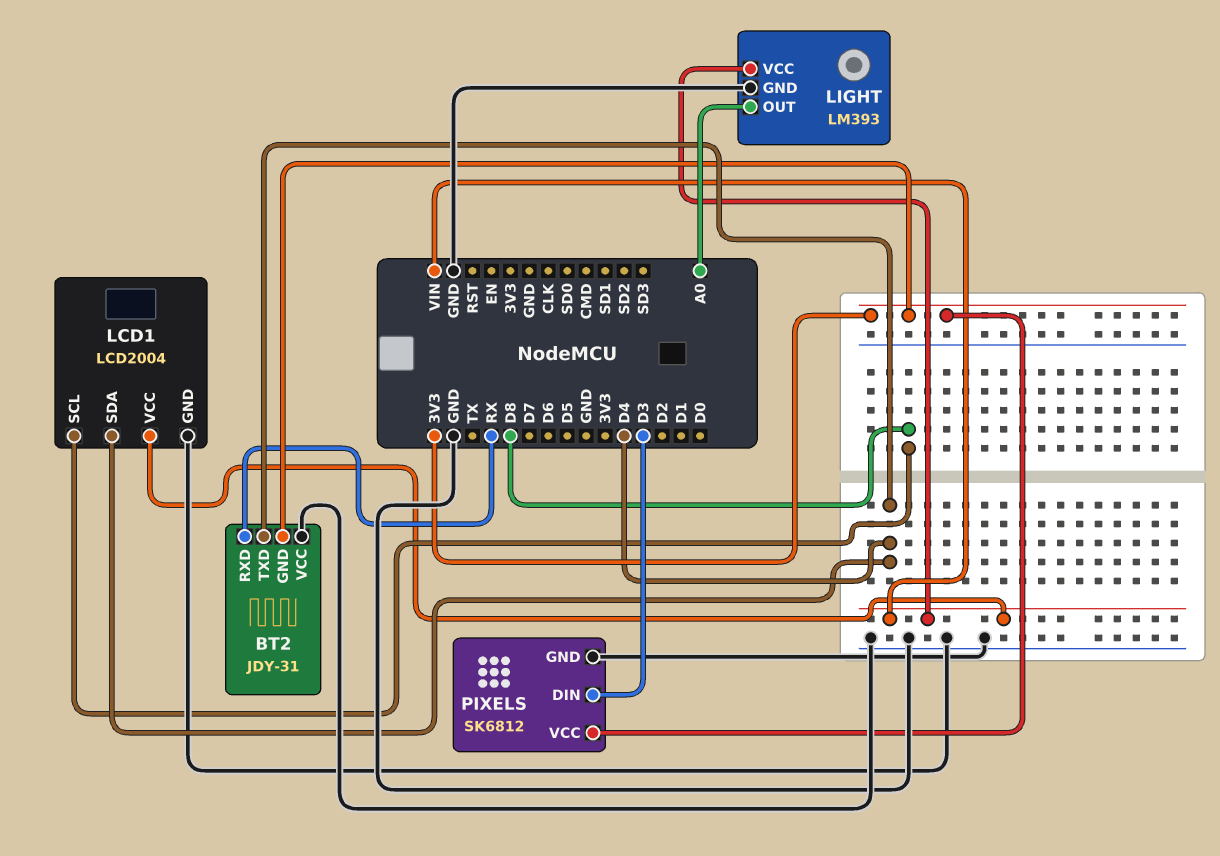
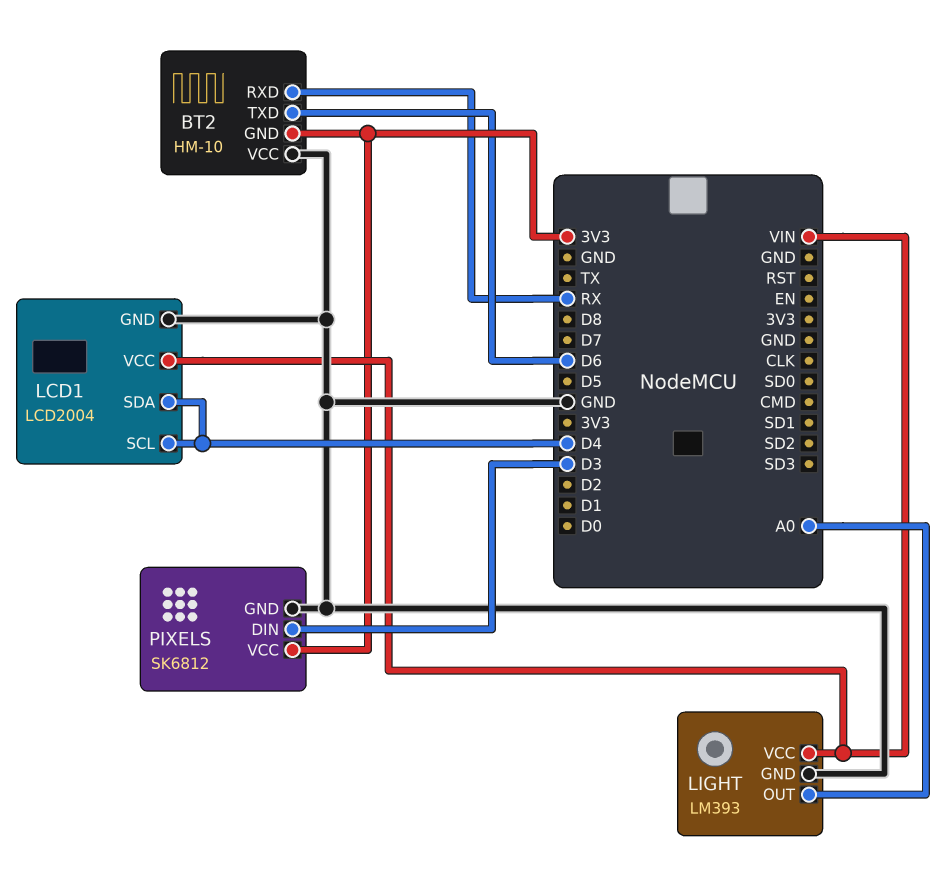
BT2: JDY-31 -> HM-10
BT2 pin TXD: D4 -> D6
LCD1 pin SCL: D8 -> D4

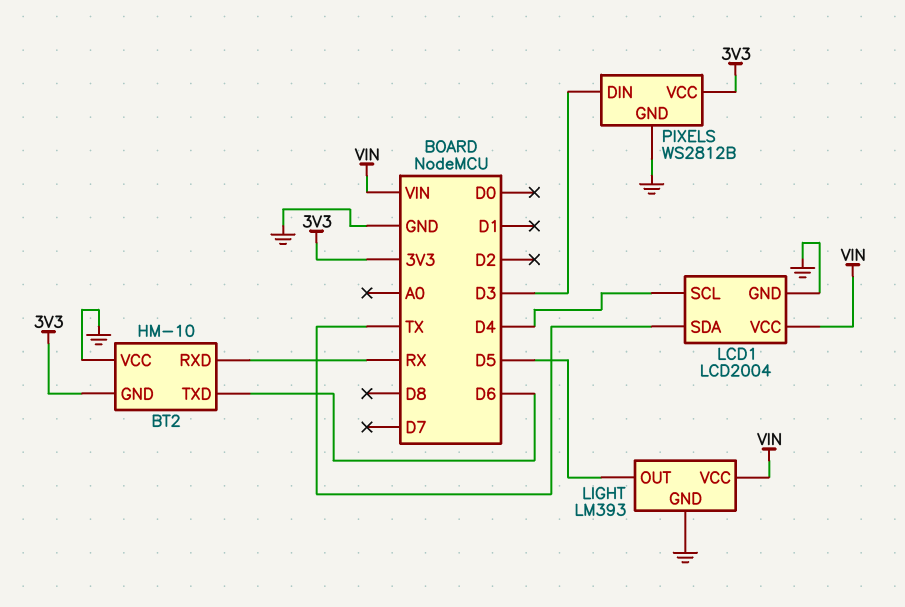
LCD1 pin SDA: D4 -> TX
LIGHT pin OUT: A0 -> D5
PIXELS: SK6812 -> WS2812B

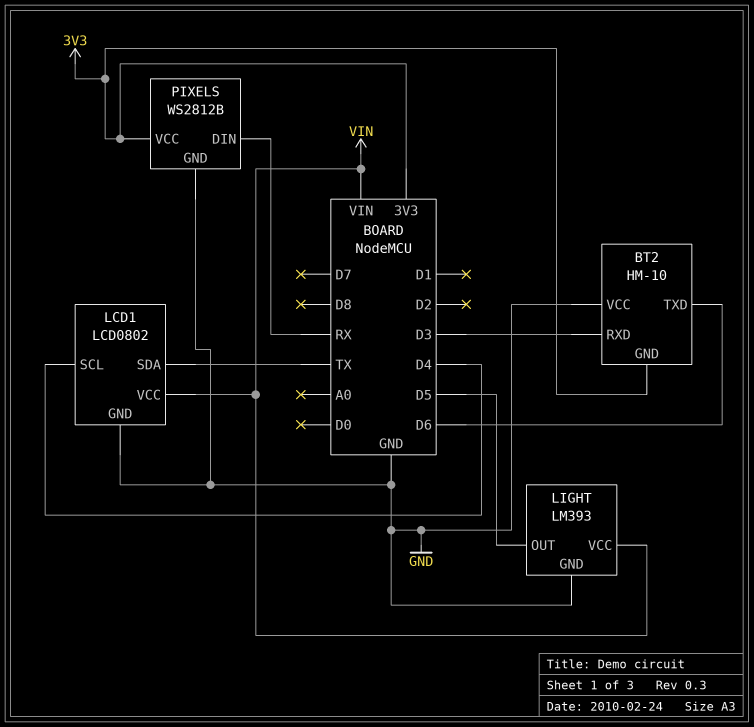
BT2 pin RXD: RX -> D3
LCD1: LCD2004 -> LCD0802
PIXELS pin DIN: D3 -> RX

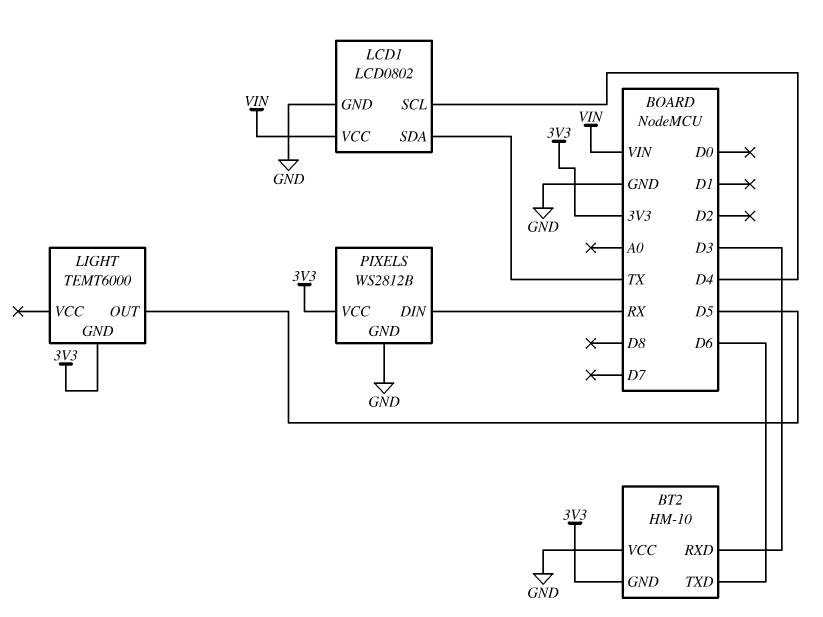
LIGHT: LM393 -> TEMT6000
LIGHT pin GND: GND -> 3V3
LIGHT pin VCC: VIN -> none

